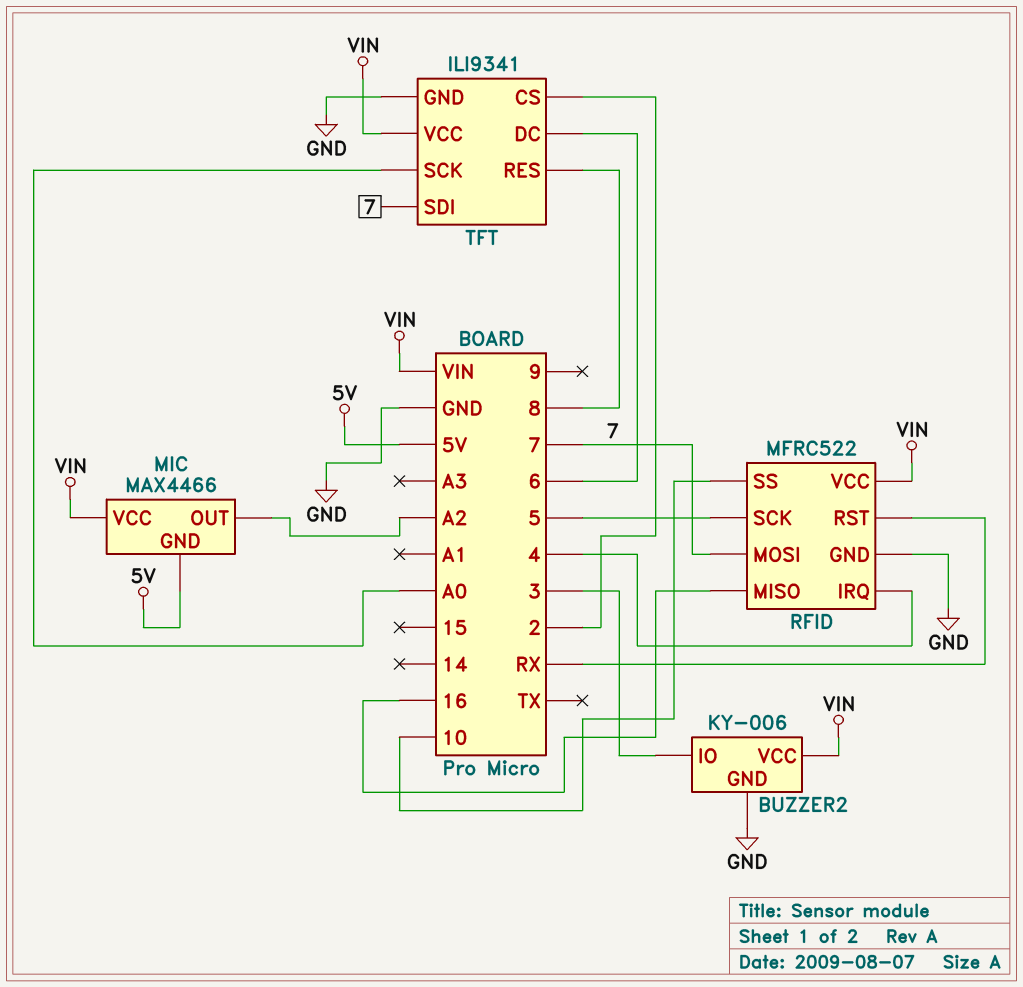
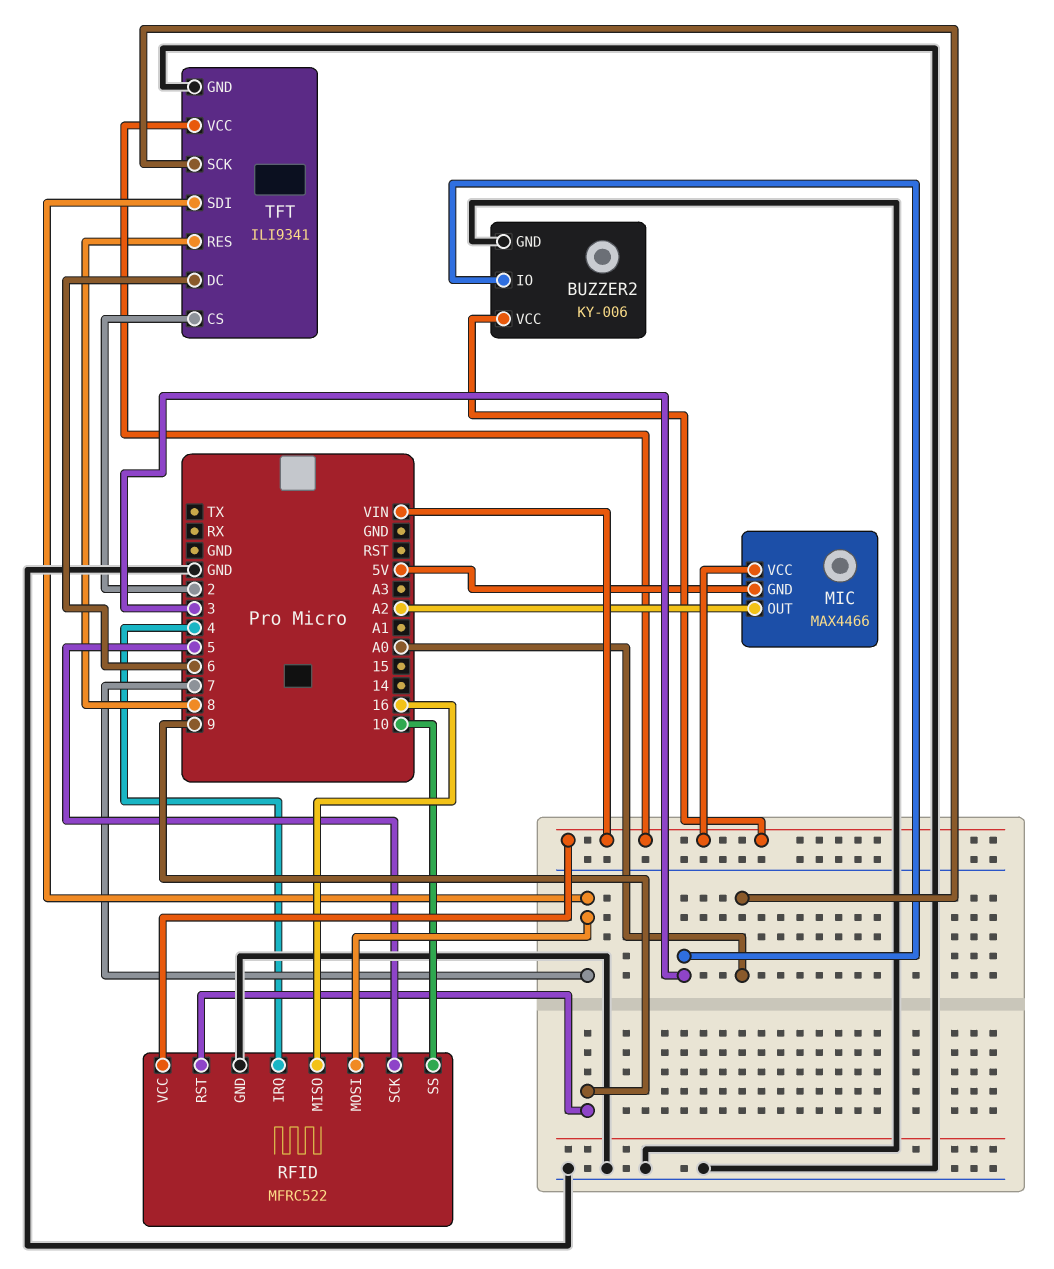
RFID pin RST: RX -> 9

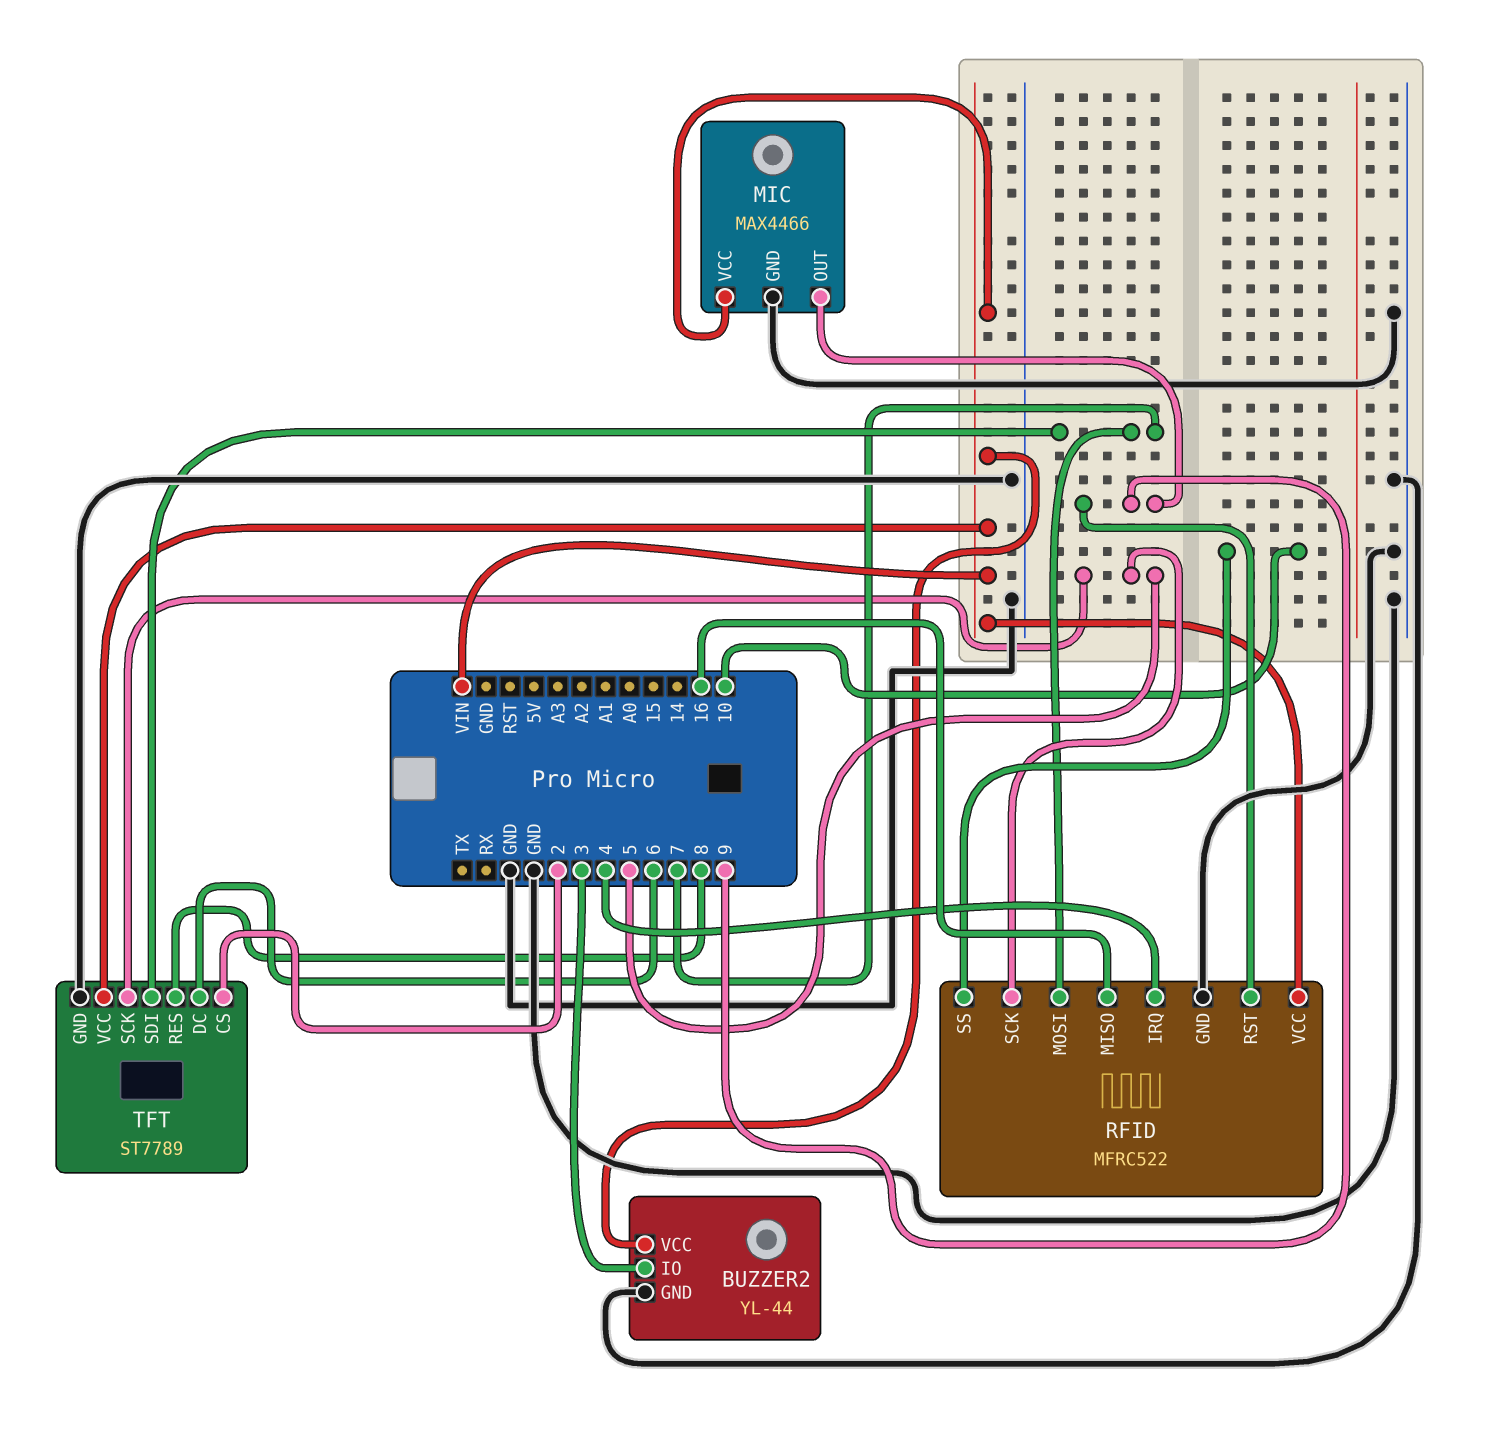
BUZZER2: KY-006 -> YL-44
MIC pin GND: 5V -> GND
MIC pin OUT: A2 -> 9
TFT: ILI9341 -> ST7789
TFT pin SCK: A0 -> 5

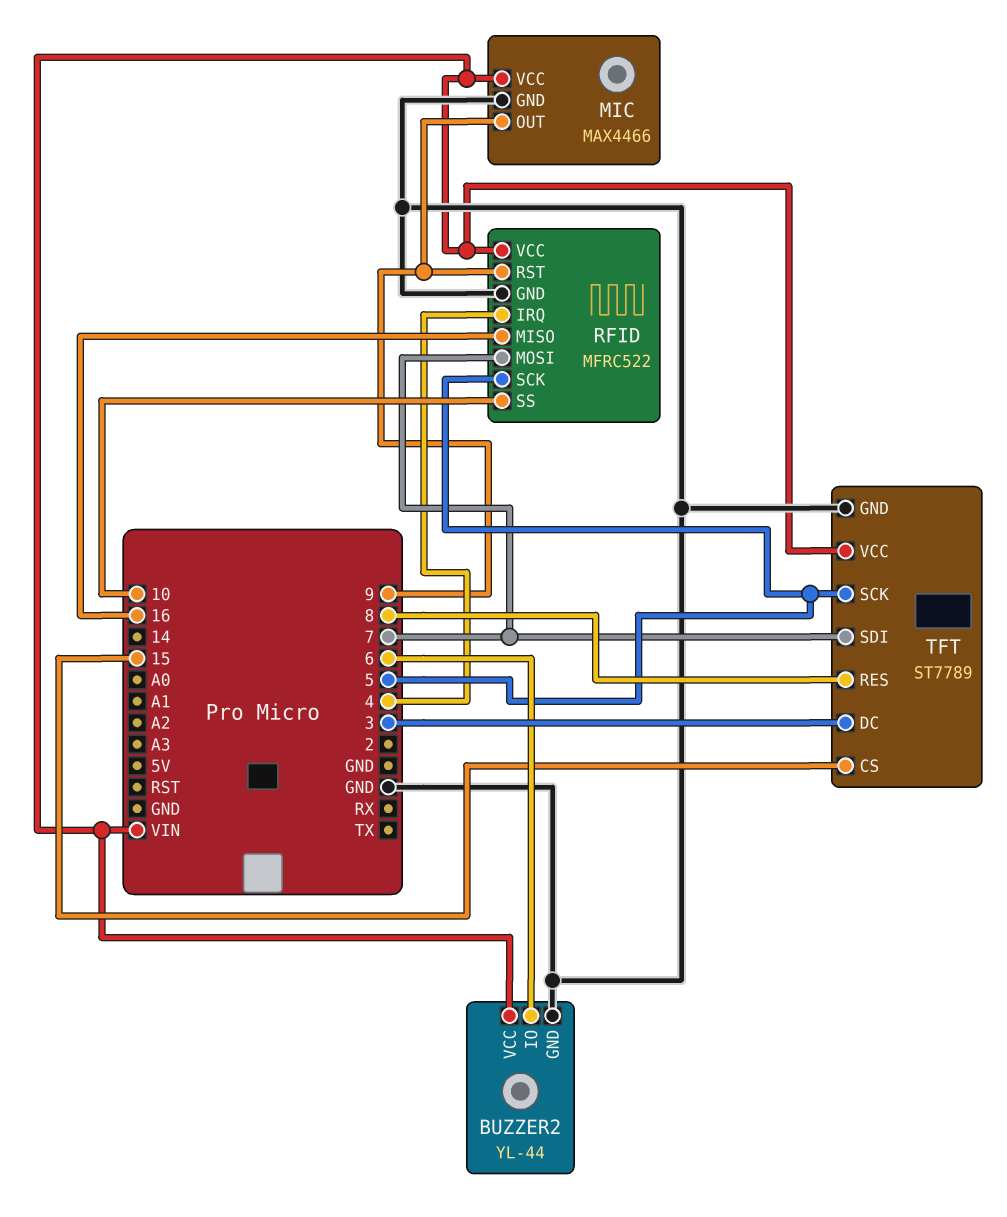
BUZZER2 pin IO: 3 -> 6
TFT pin CS: 2 -> 15
TFT pin DC: 6 -> 3

